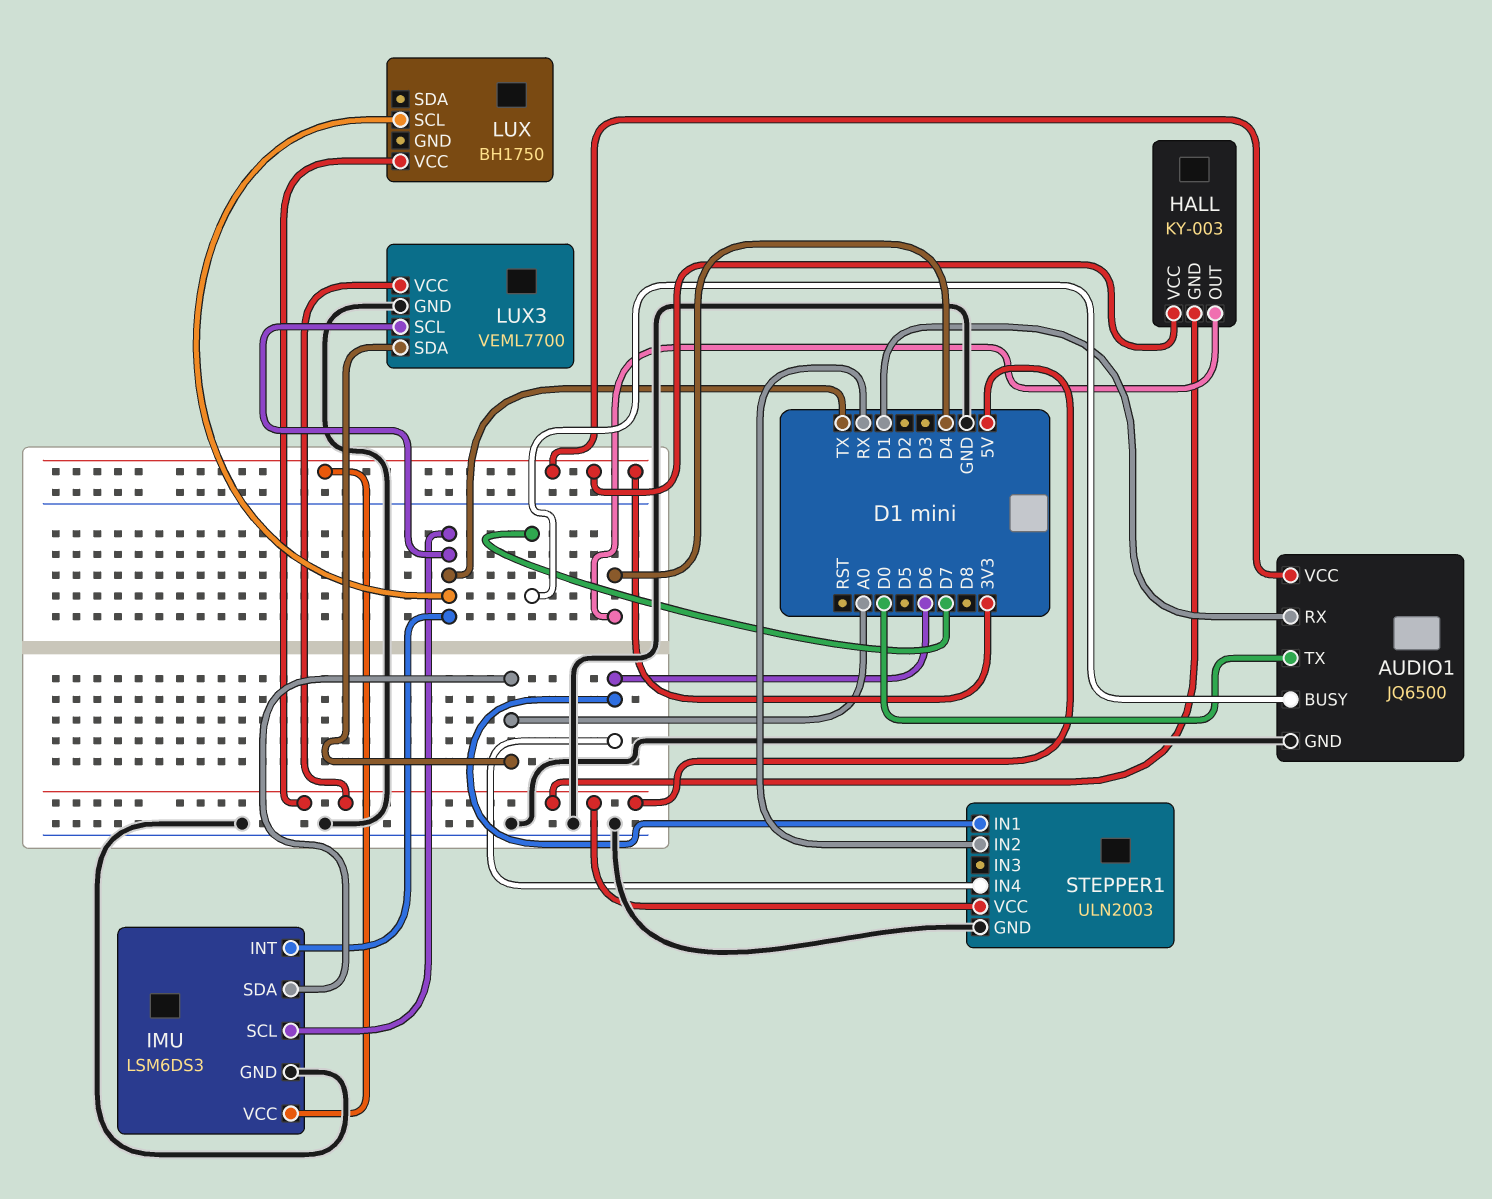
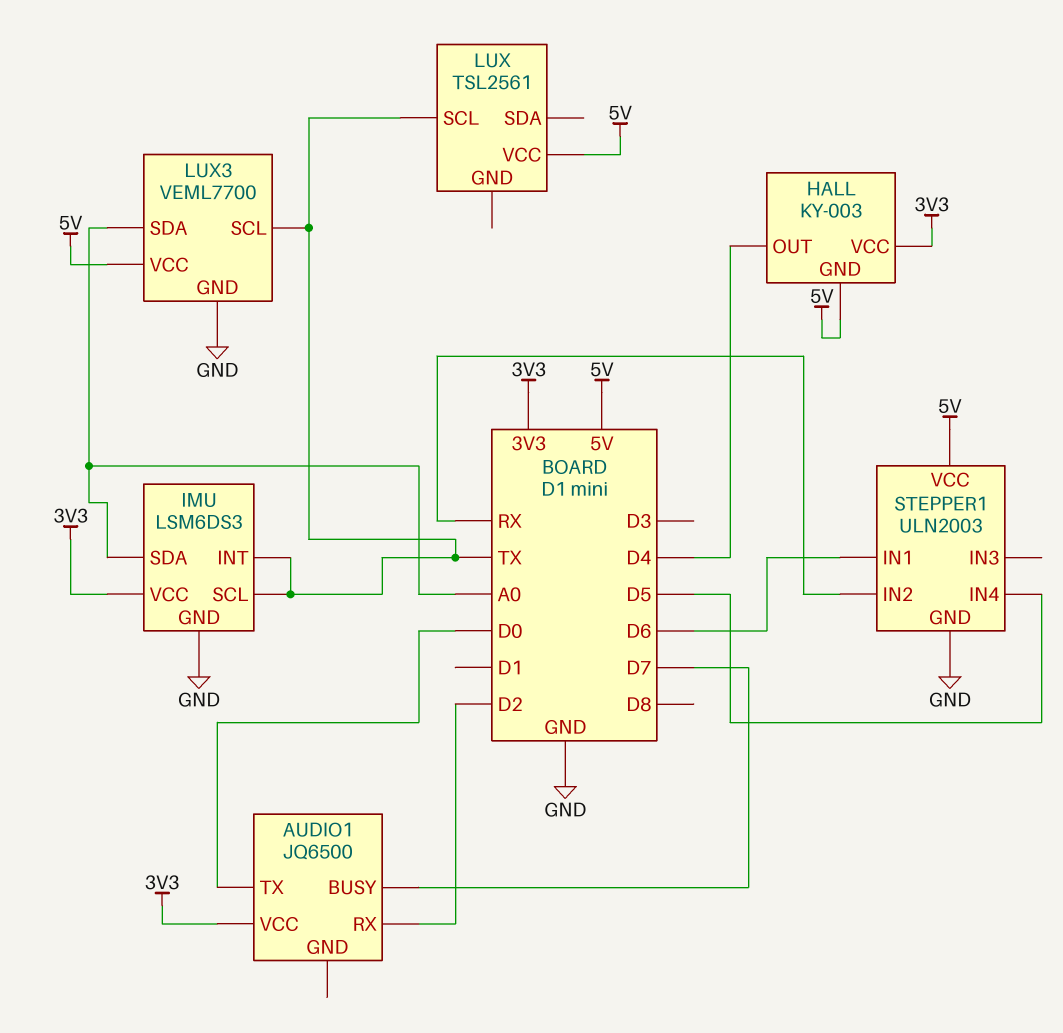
AUDIO1 pin GND: GND -> none
AUDIO1 pin RX: D1 -> D2
LUX: BH1750 -> TSL2561
STEPPER1 pin IN4: D6 -> D5

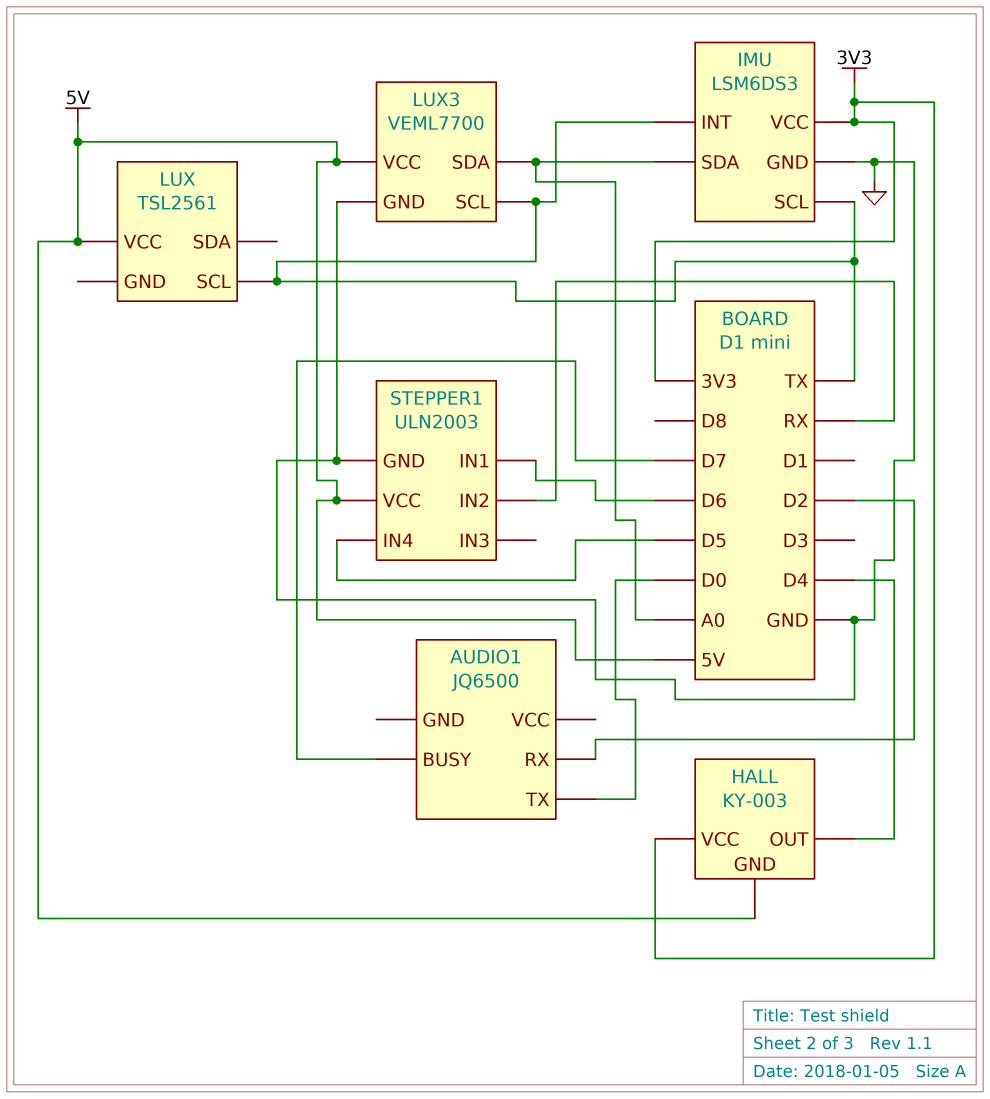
AUDIO1 pin VCC: 3V3 -> none

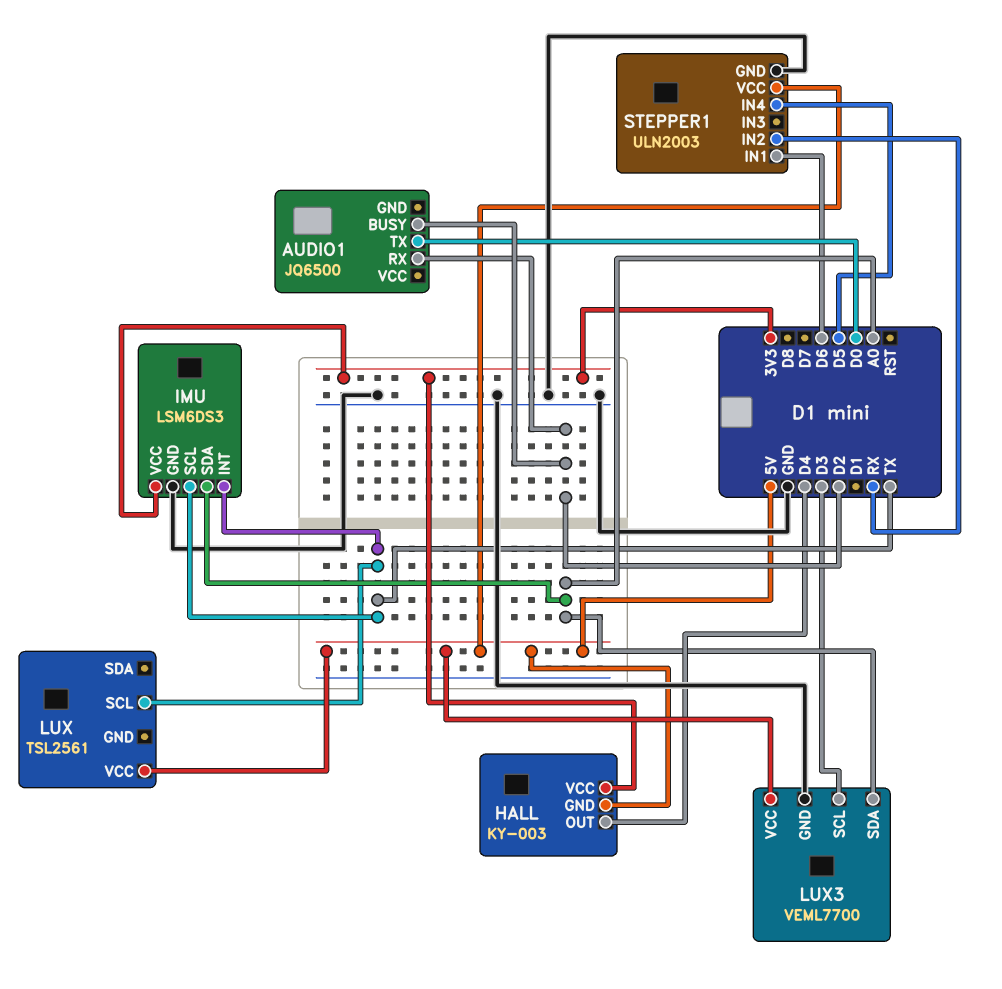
AUDIO1 pin BUSY: D7 -> D2
LUX3 pin SCL: TX -> D3

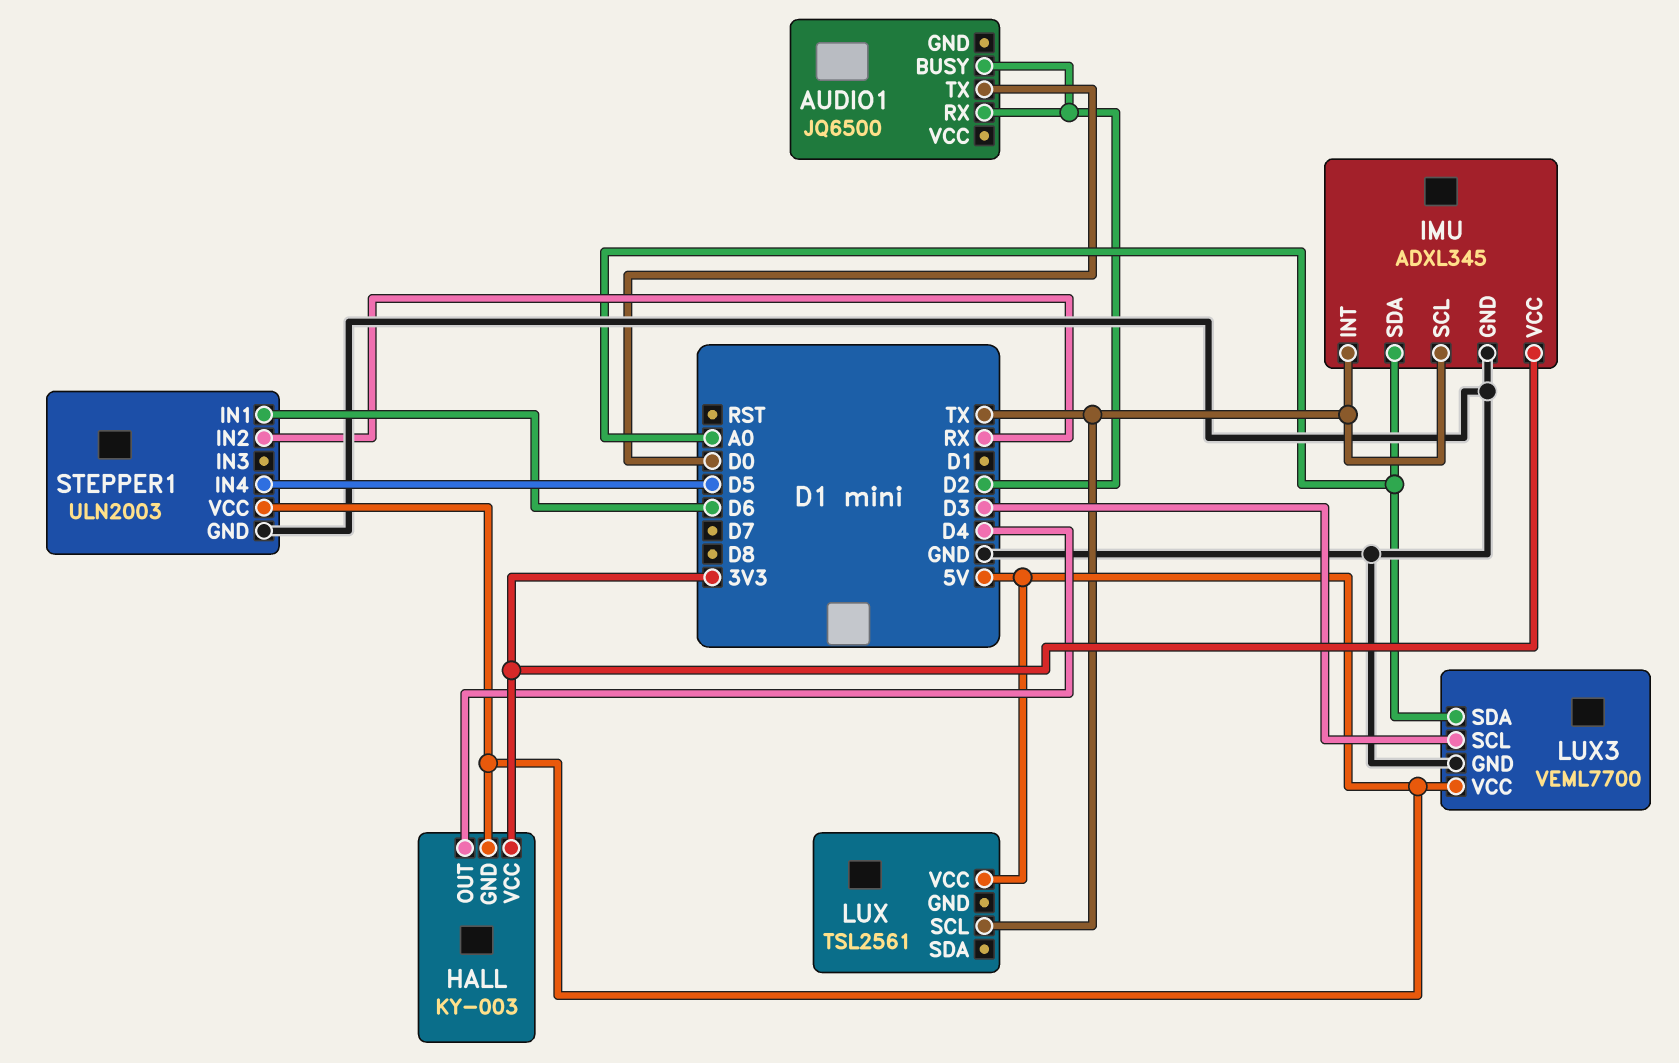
IMU: LSM6DS3 -> ADXL345

